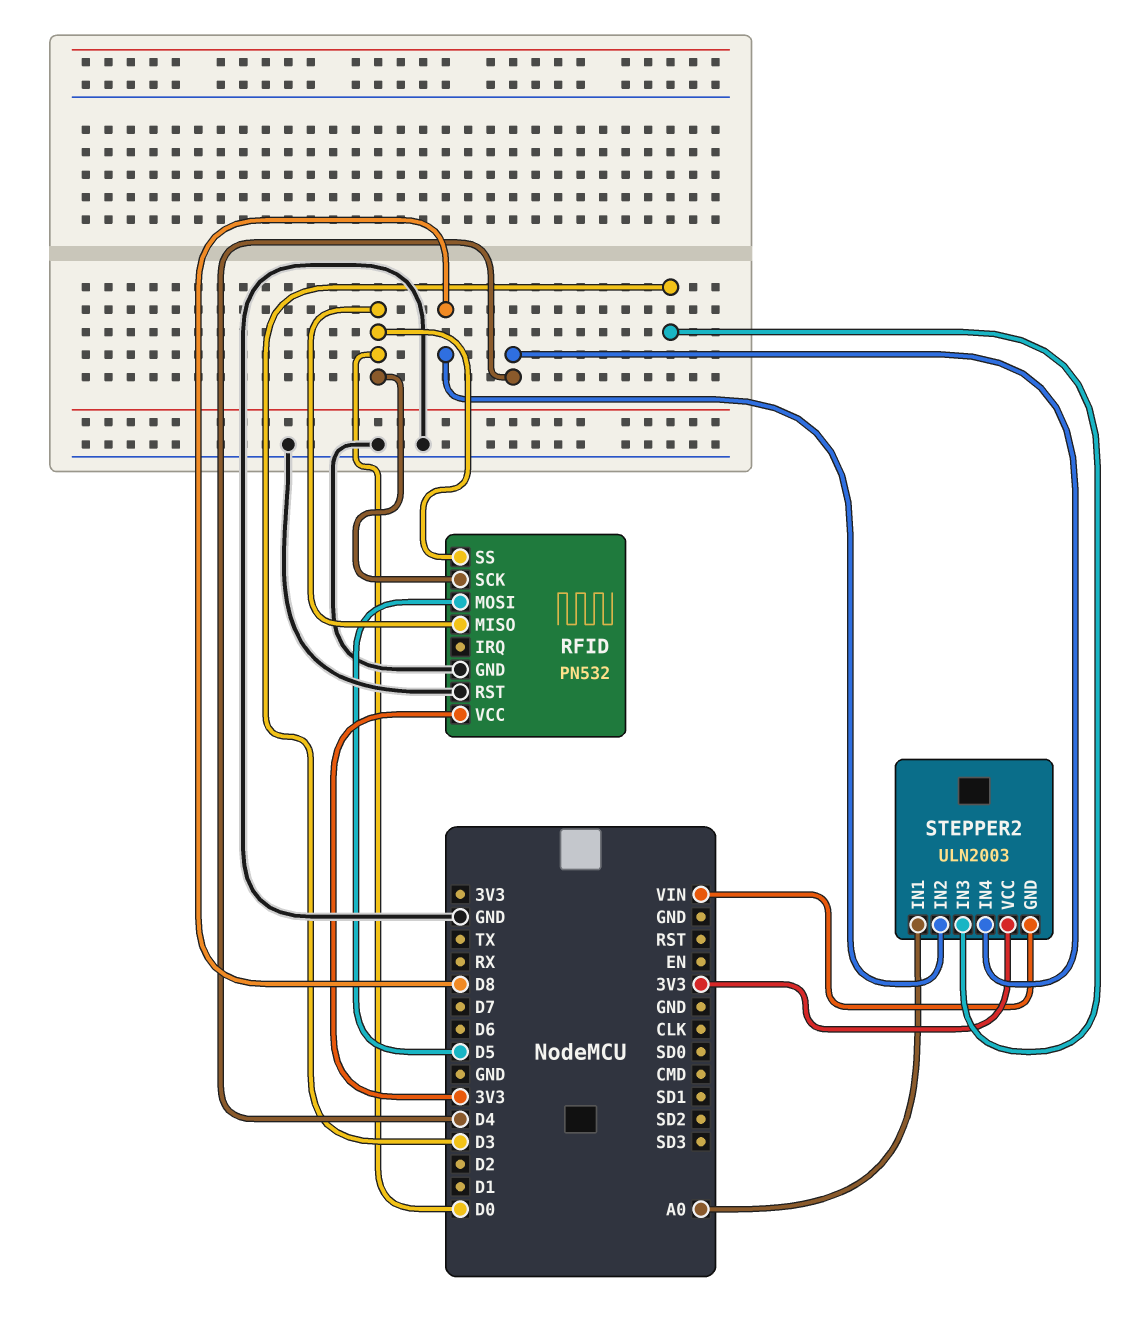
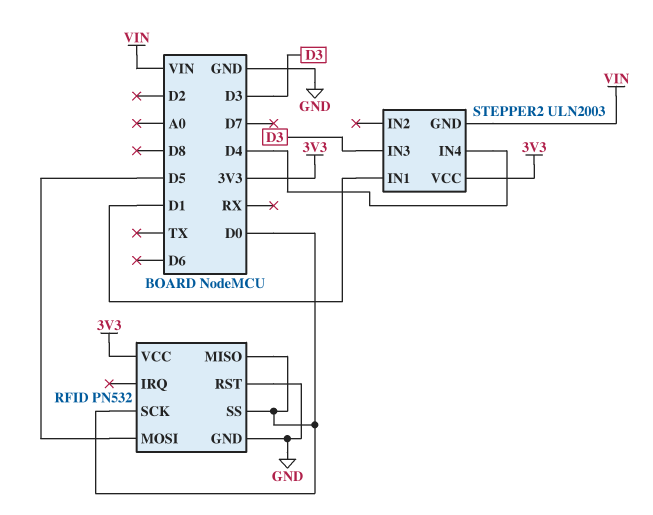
STEPPER2 pin IN1: A0 -> D1
STEPPER2 pin IN2: D8 -> none

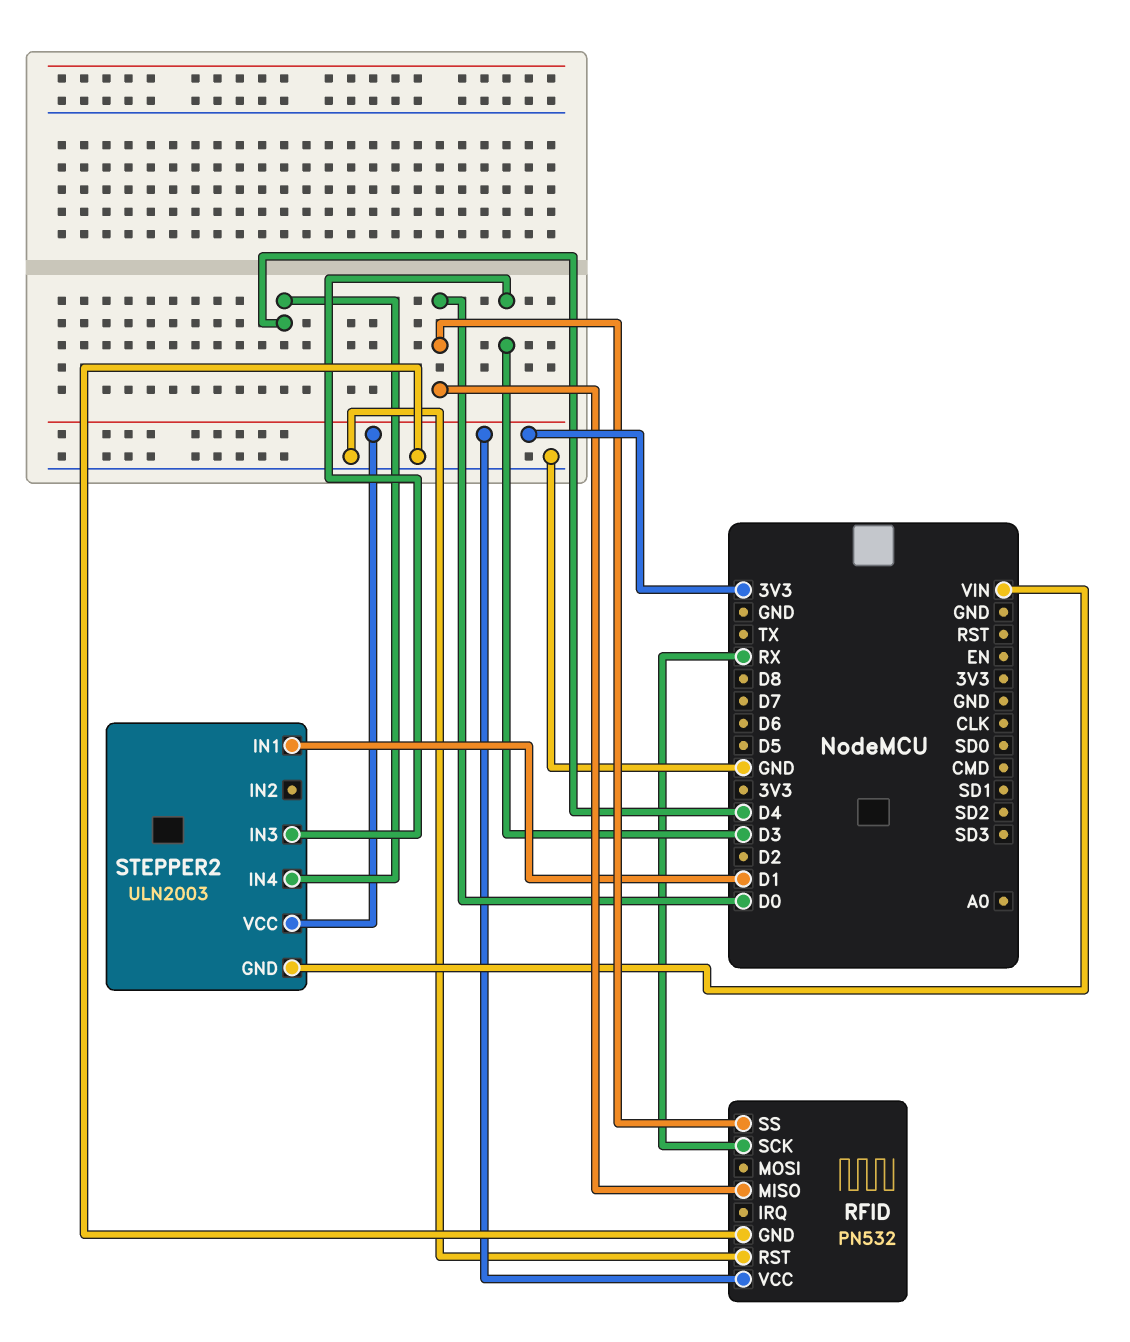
RFID pin MOSI: D5 -> none
RFID pin SCK: D0 -> RX

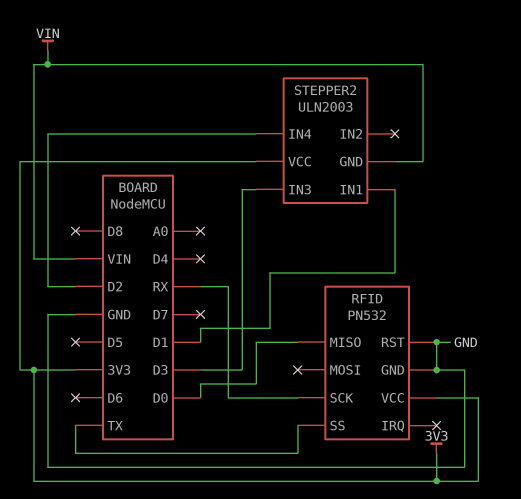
RFID pin SS: D0 -> TX
STEPPER2 pin IN4: D4 -> D2

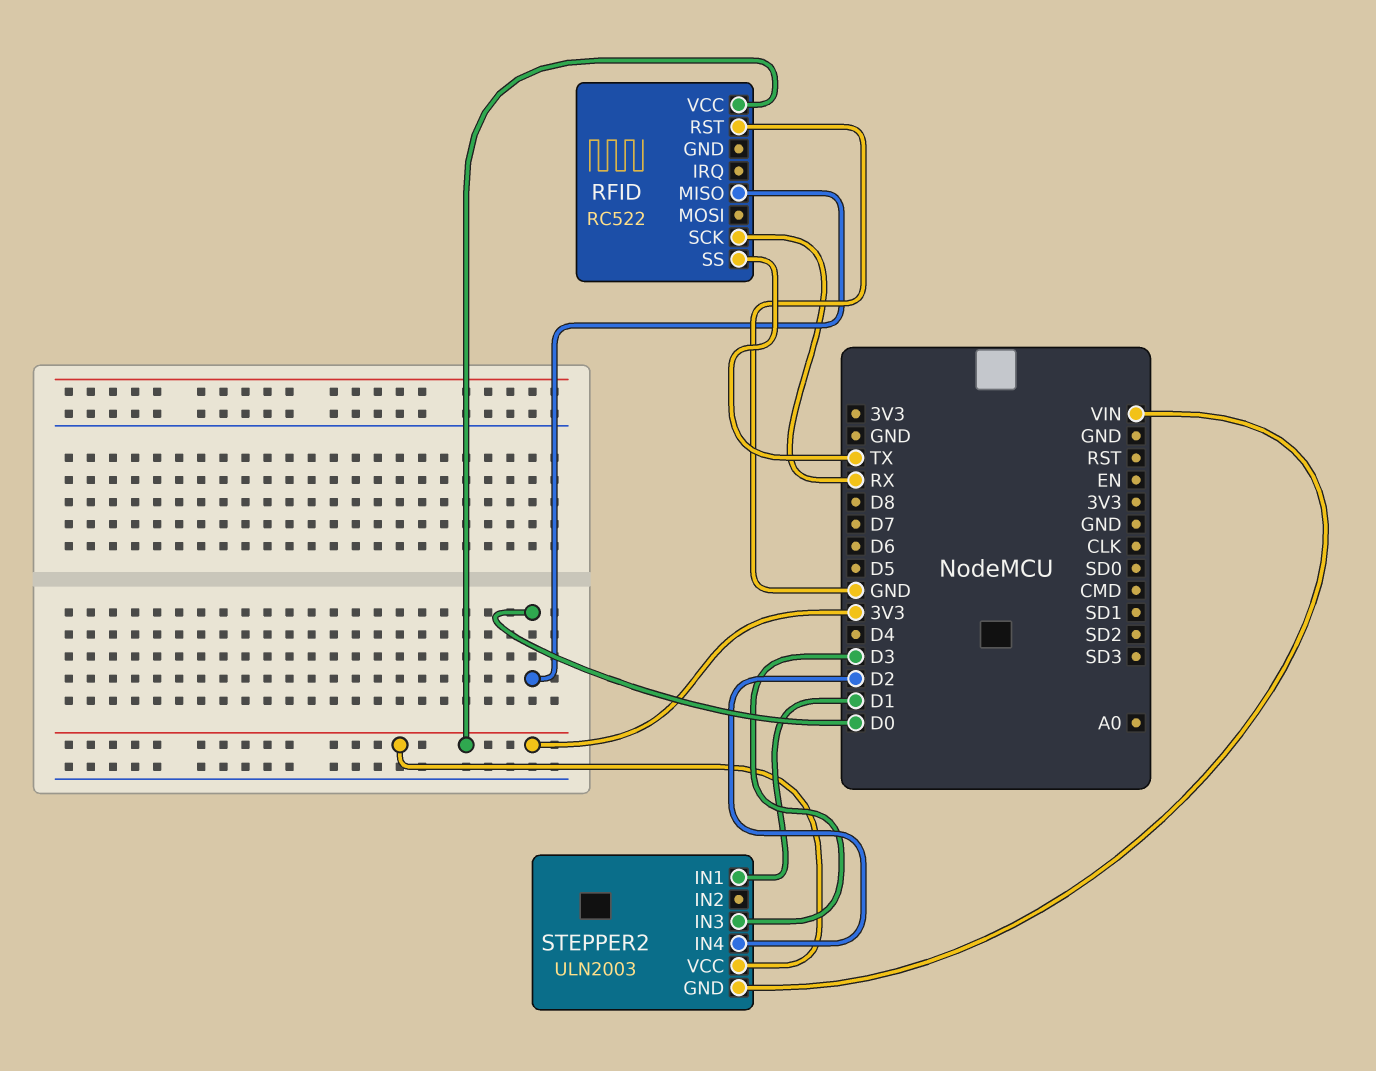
RFID: PN532 -> RC522
RFID pin GND: GND -> none

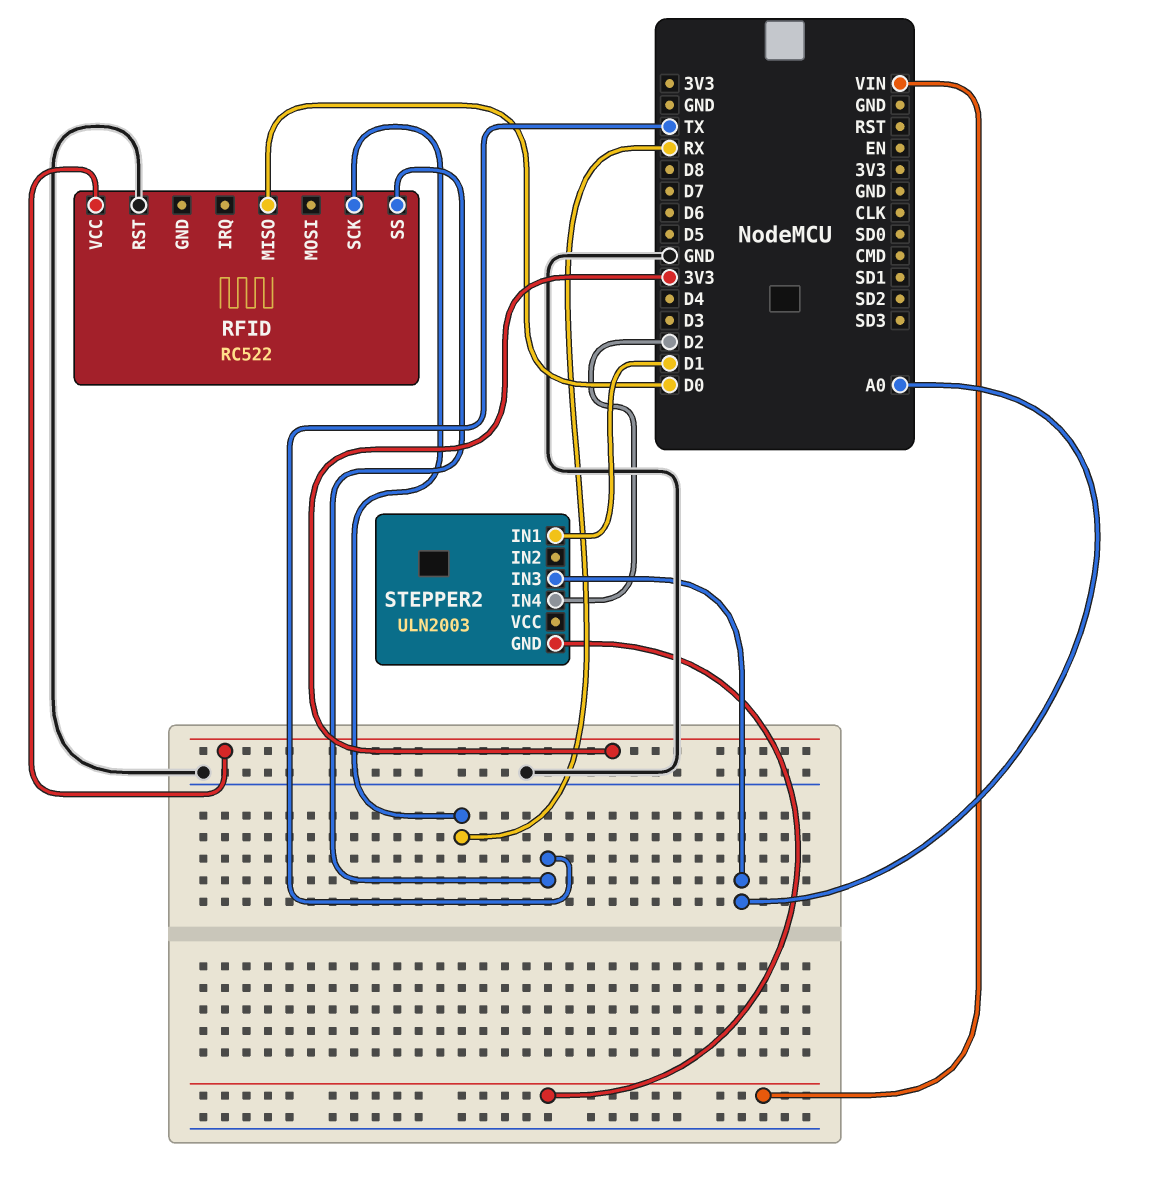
STEPPER2 pin IN3: D3 -> A0
STEPPER2 pin VCC: 3V3 -> none

